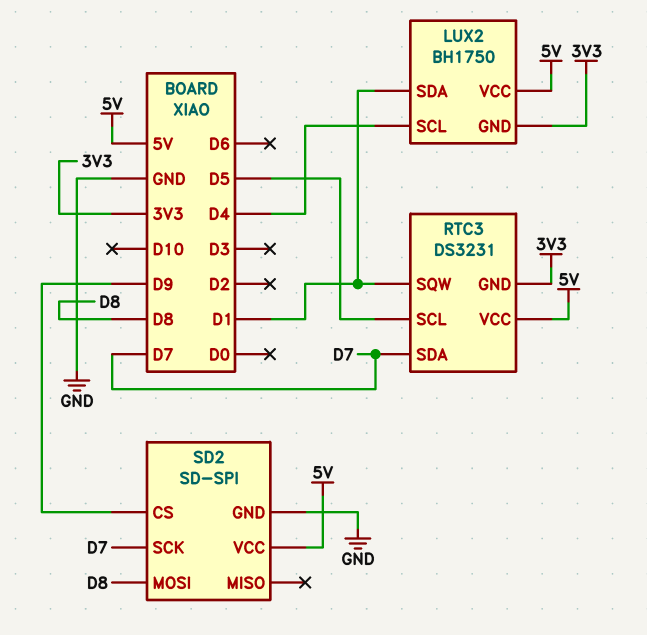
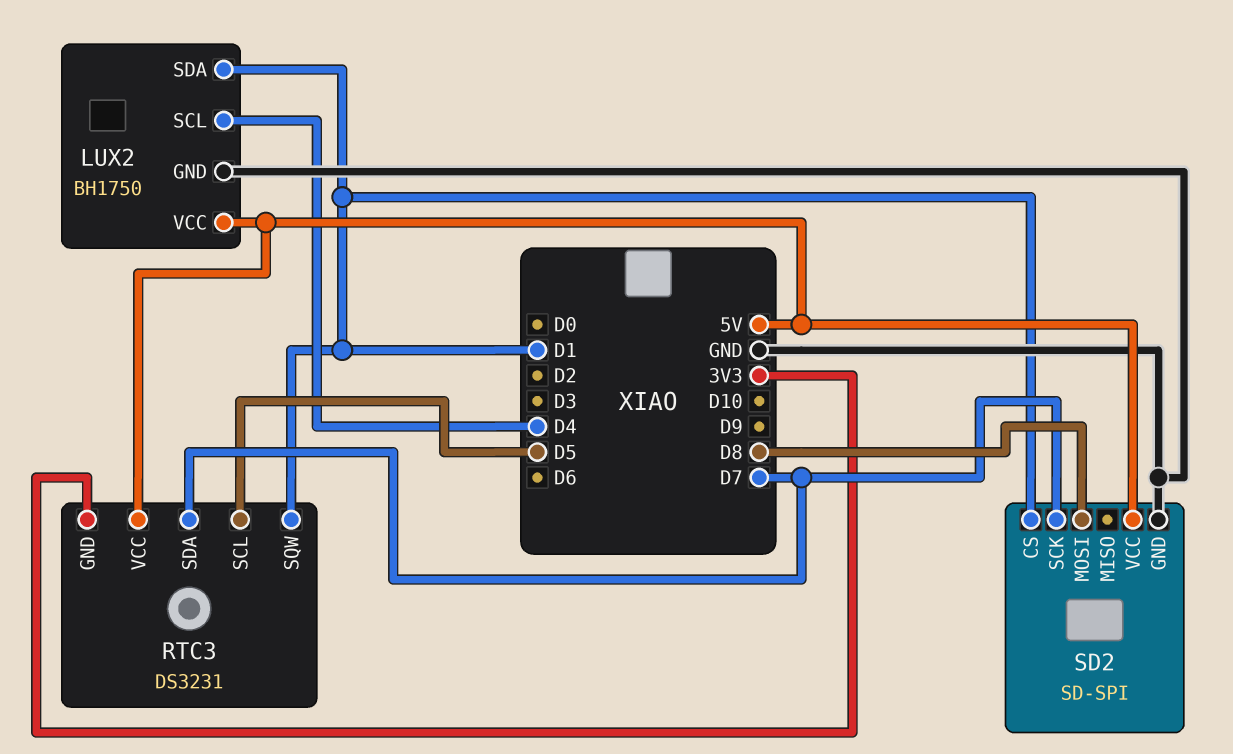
LUX2 pin GND: 3V3 -> GND
SD2 pin CS: D9 -> D1

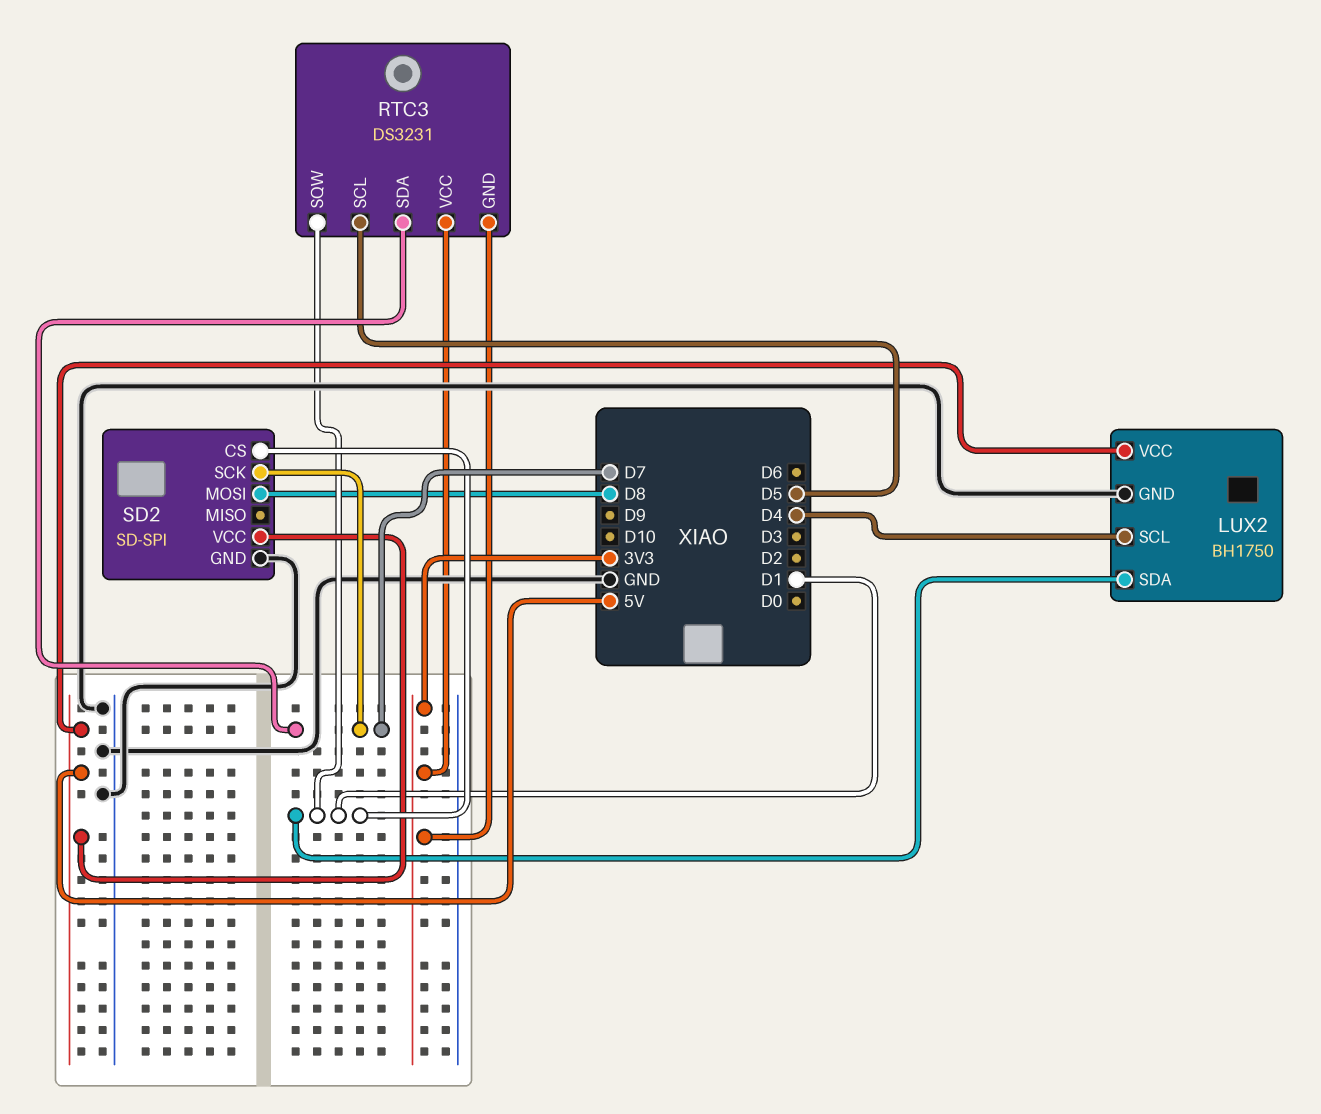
RTC3 pin VCC: 5V -> 3V3

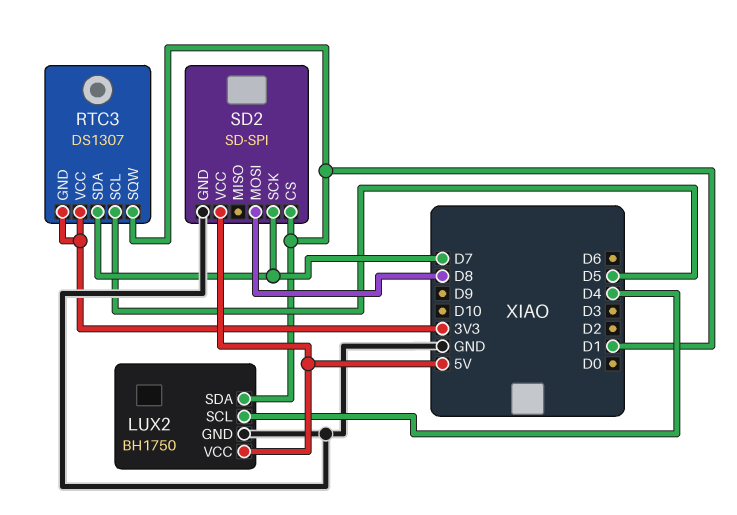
RTC3: DS3231 -> DS1307

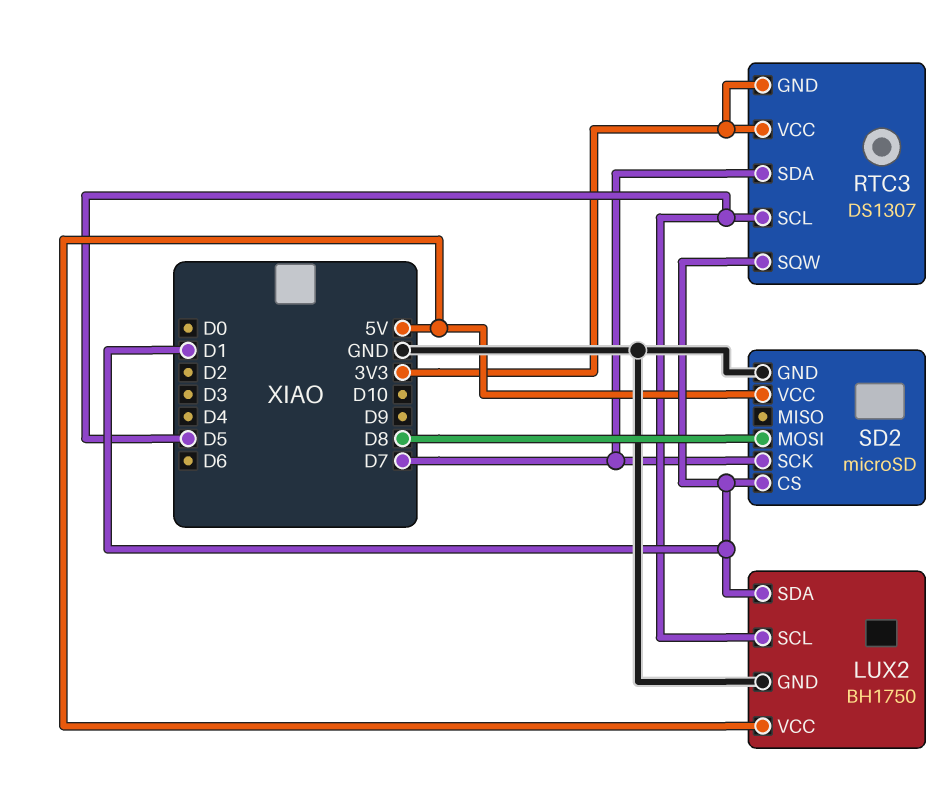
LUX2 pin SCL: D4 -> D5
SD2: SD-SPI -> microSD

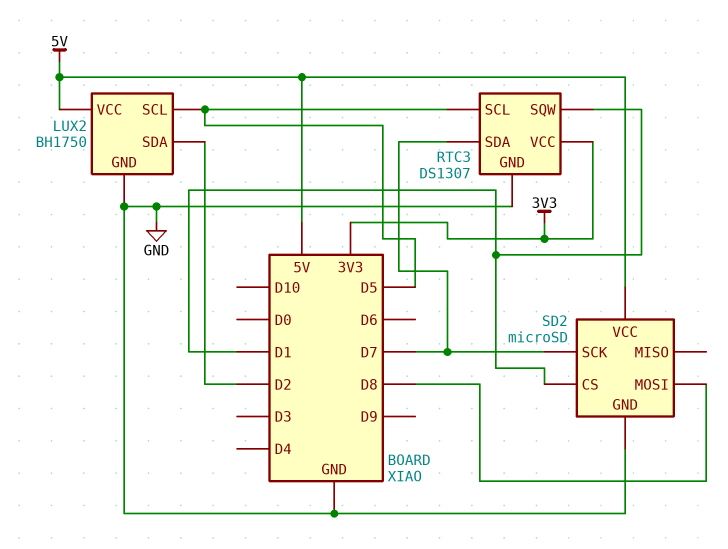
LUX2 pin SDA: D1 -> D2
RTC3 pin GND: 3V3 -> GND

